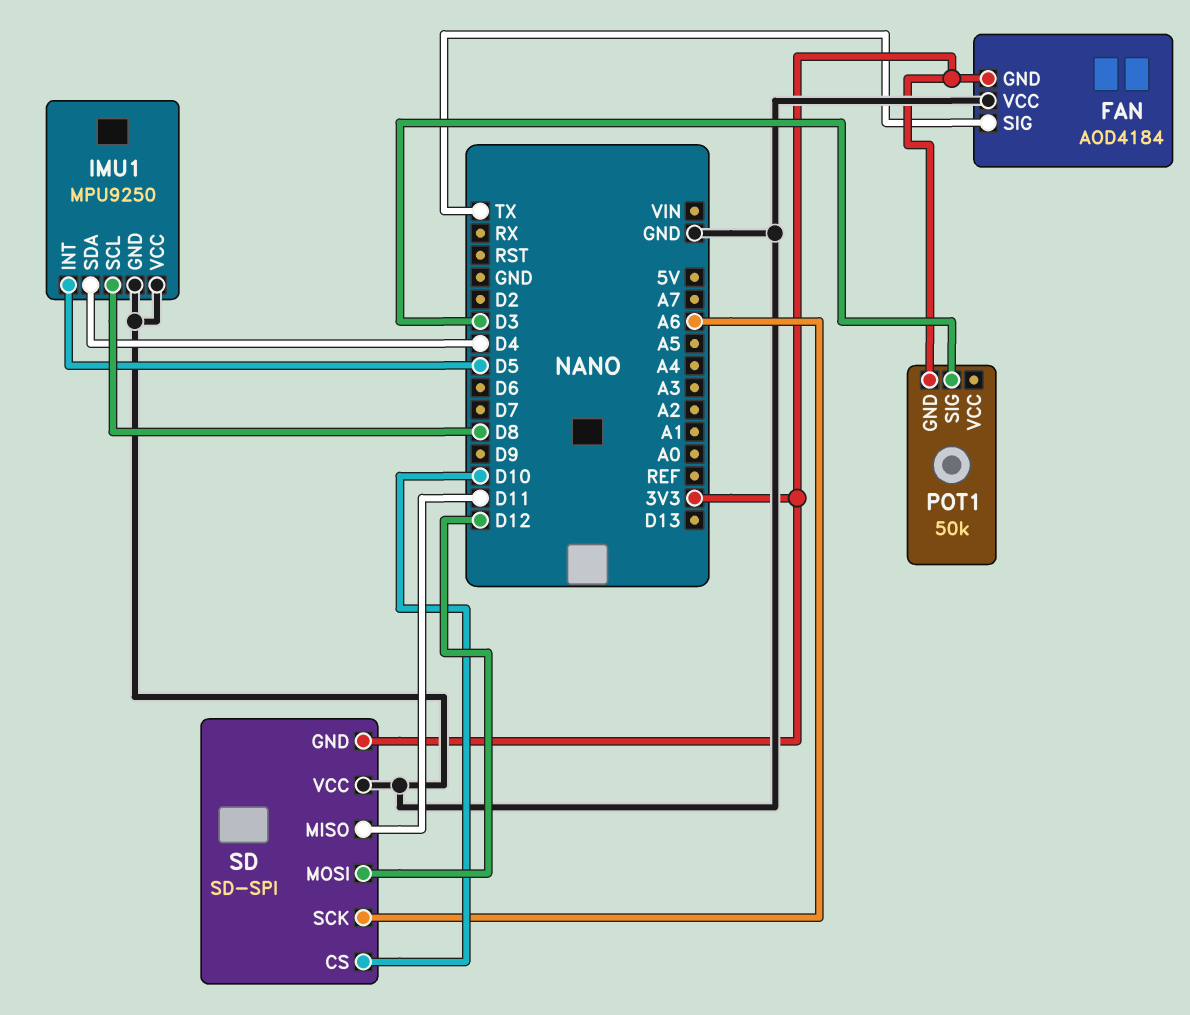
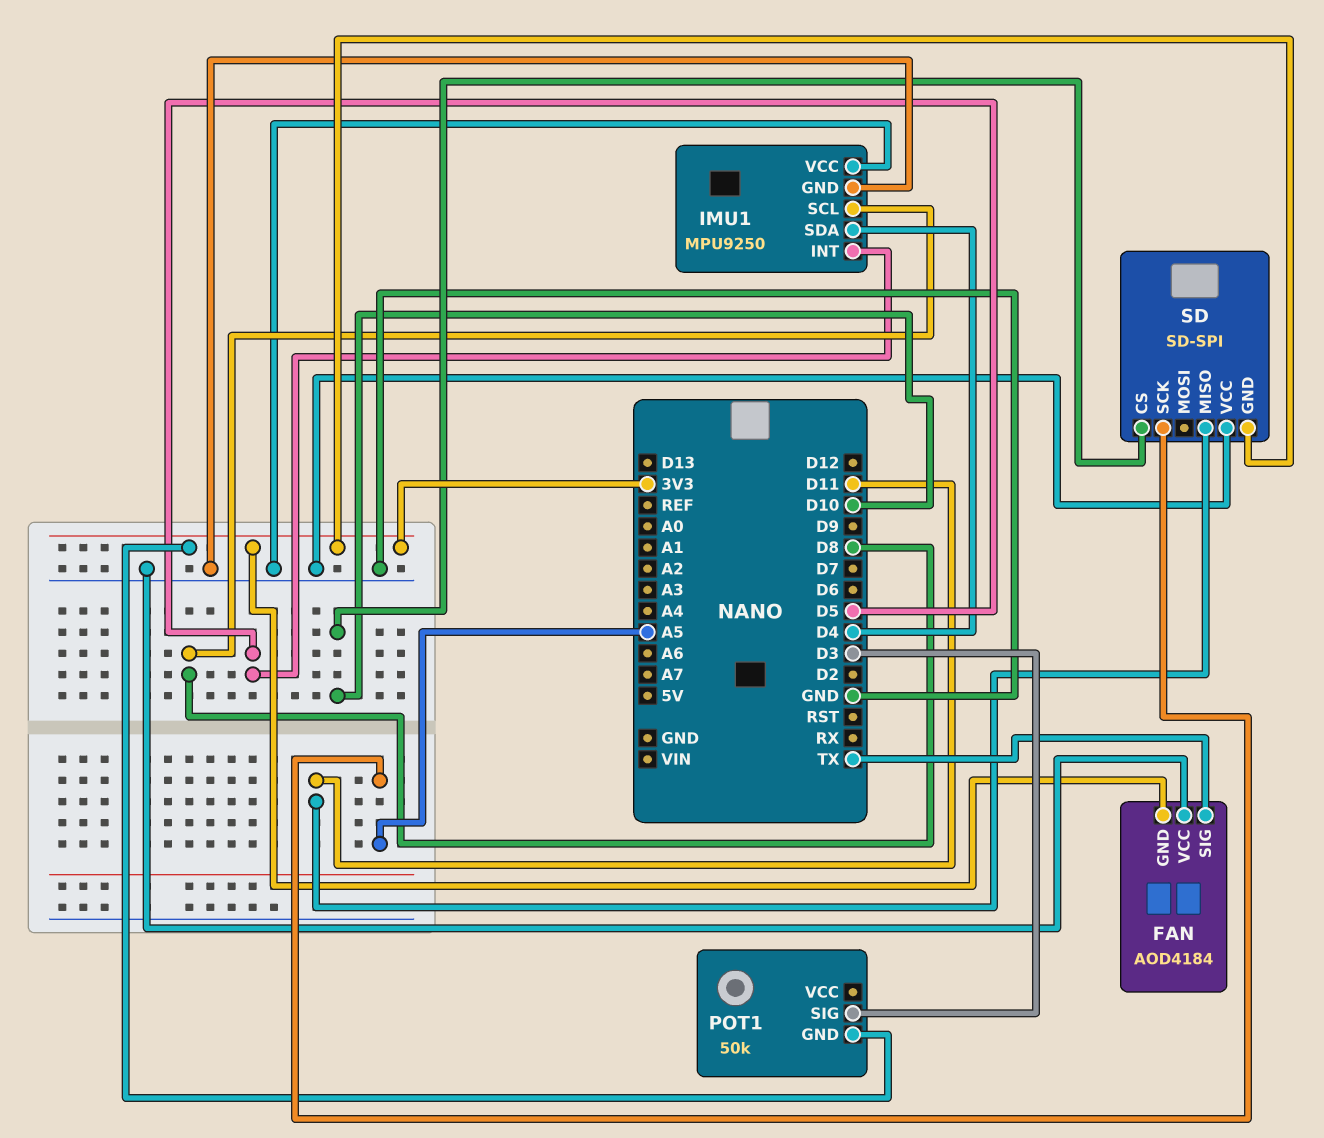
SD pin MOSI: D12 -> none
SD pin SCK: A6 -> A5

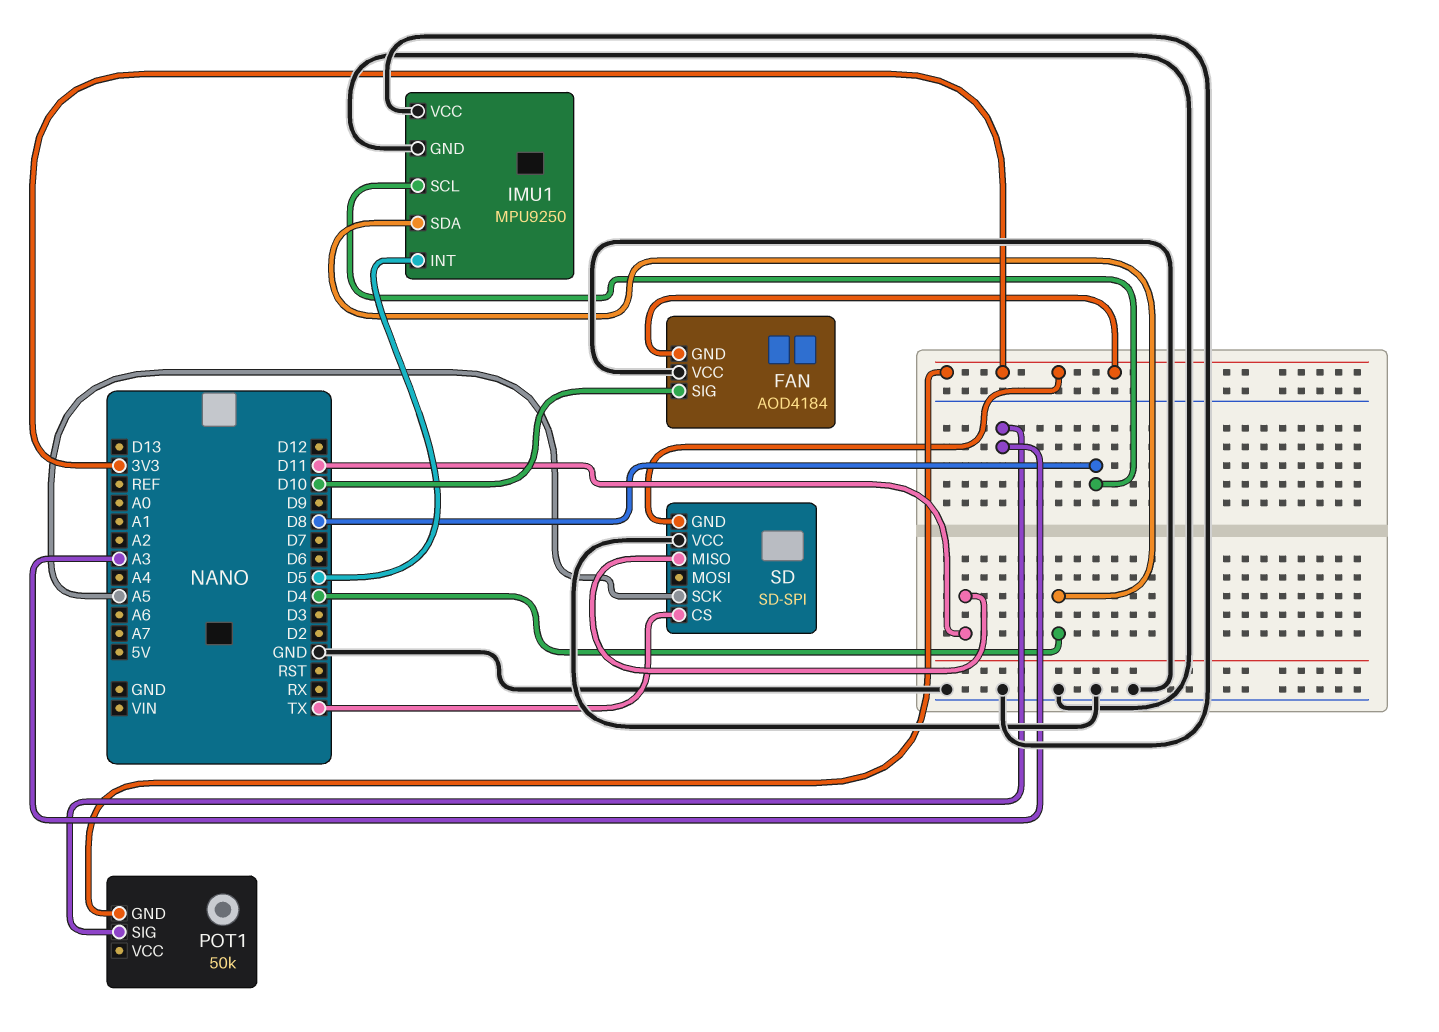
FAN pin SIG: TX -> D10
POT1 pin SIG: D3 -> A3
SD pin CS: D10 -> TX

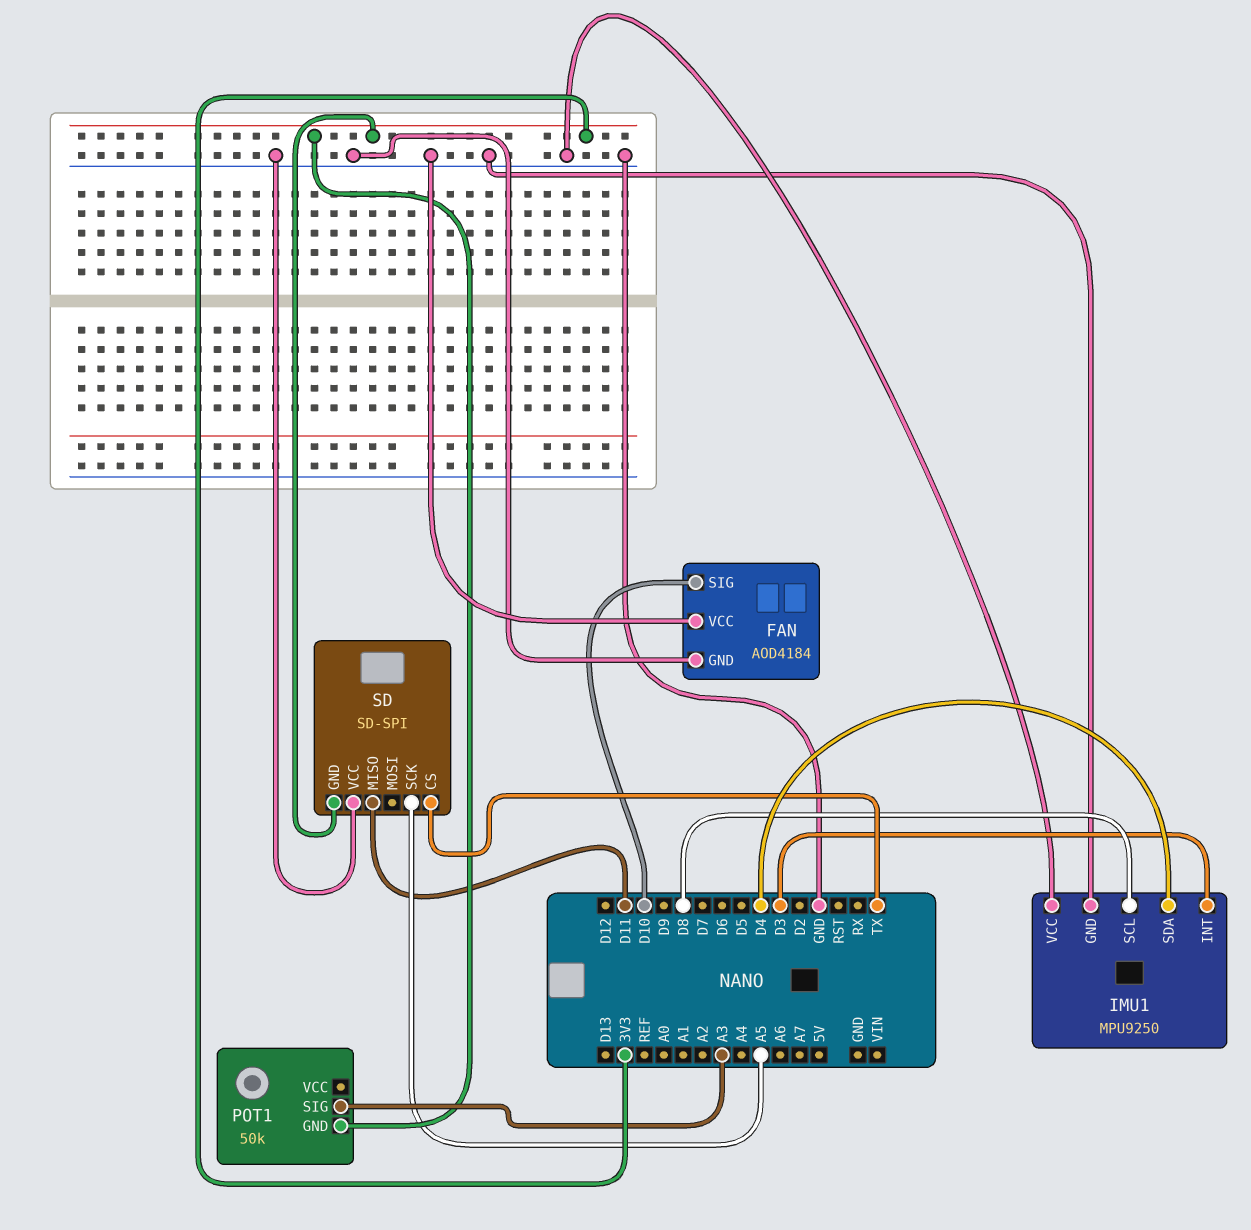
FAN pin GND: 3V3 -> GND
IMU1 pin INT: D5 -> D3

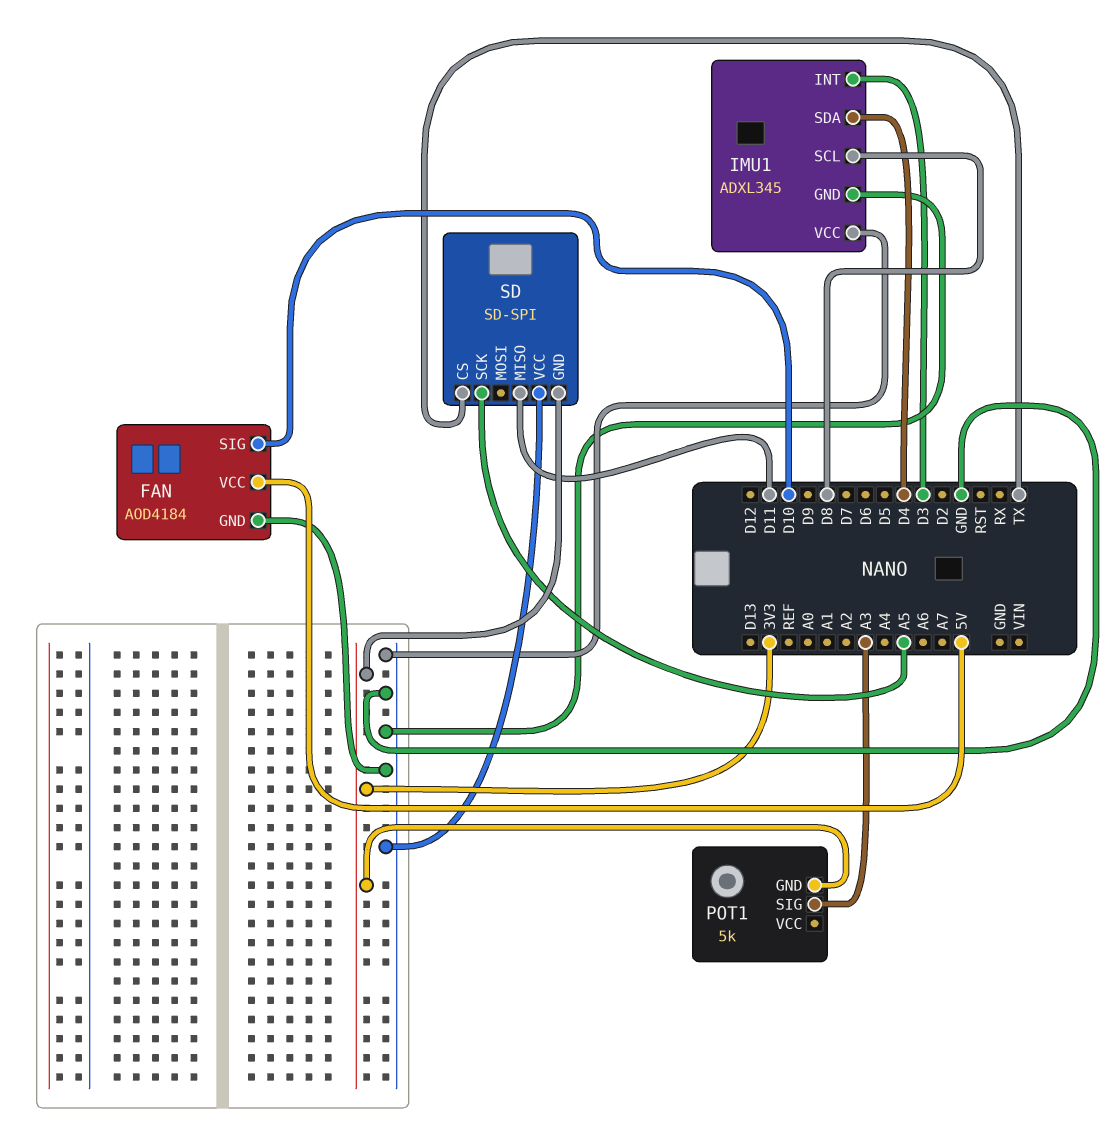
FAN pin VCC: GND -> 5V
IMU1: MPU9250 -> ADXL345
POT1: 50k -> 5k

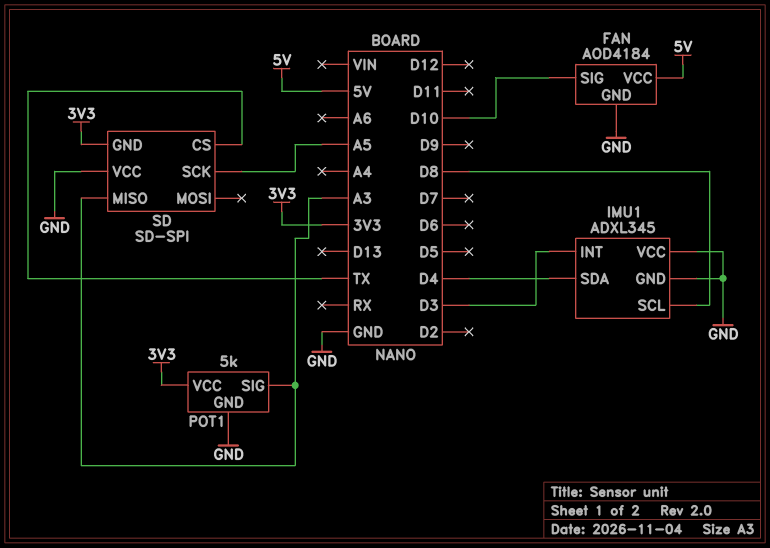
POT1 pin GND: 3V3 -> GND
POT1 pin VCC: none -> 3V3
SD pin MISO: D11 -> A3

